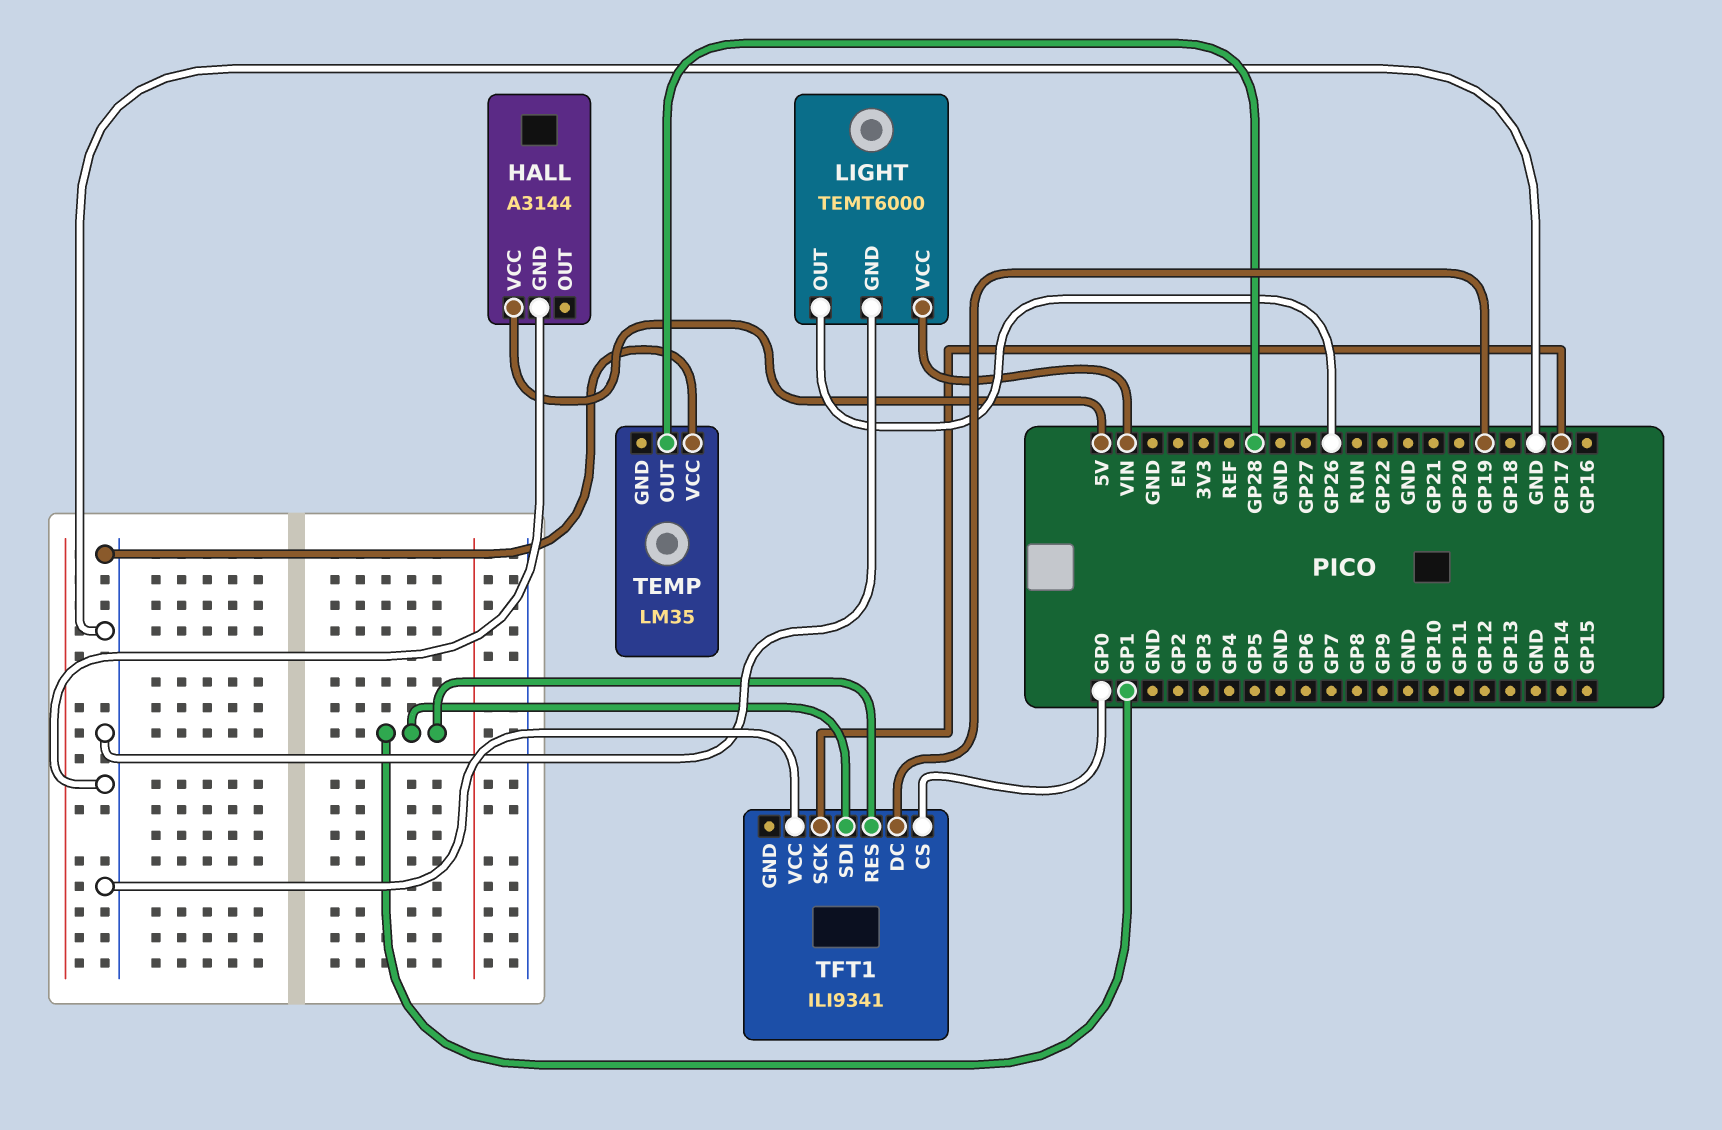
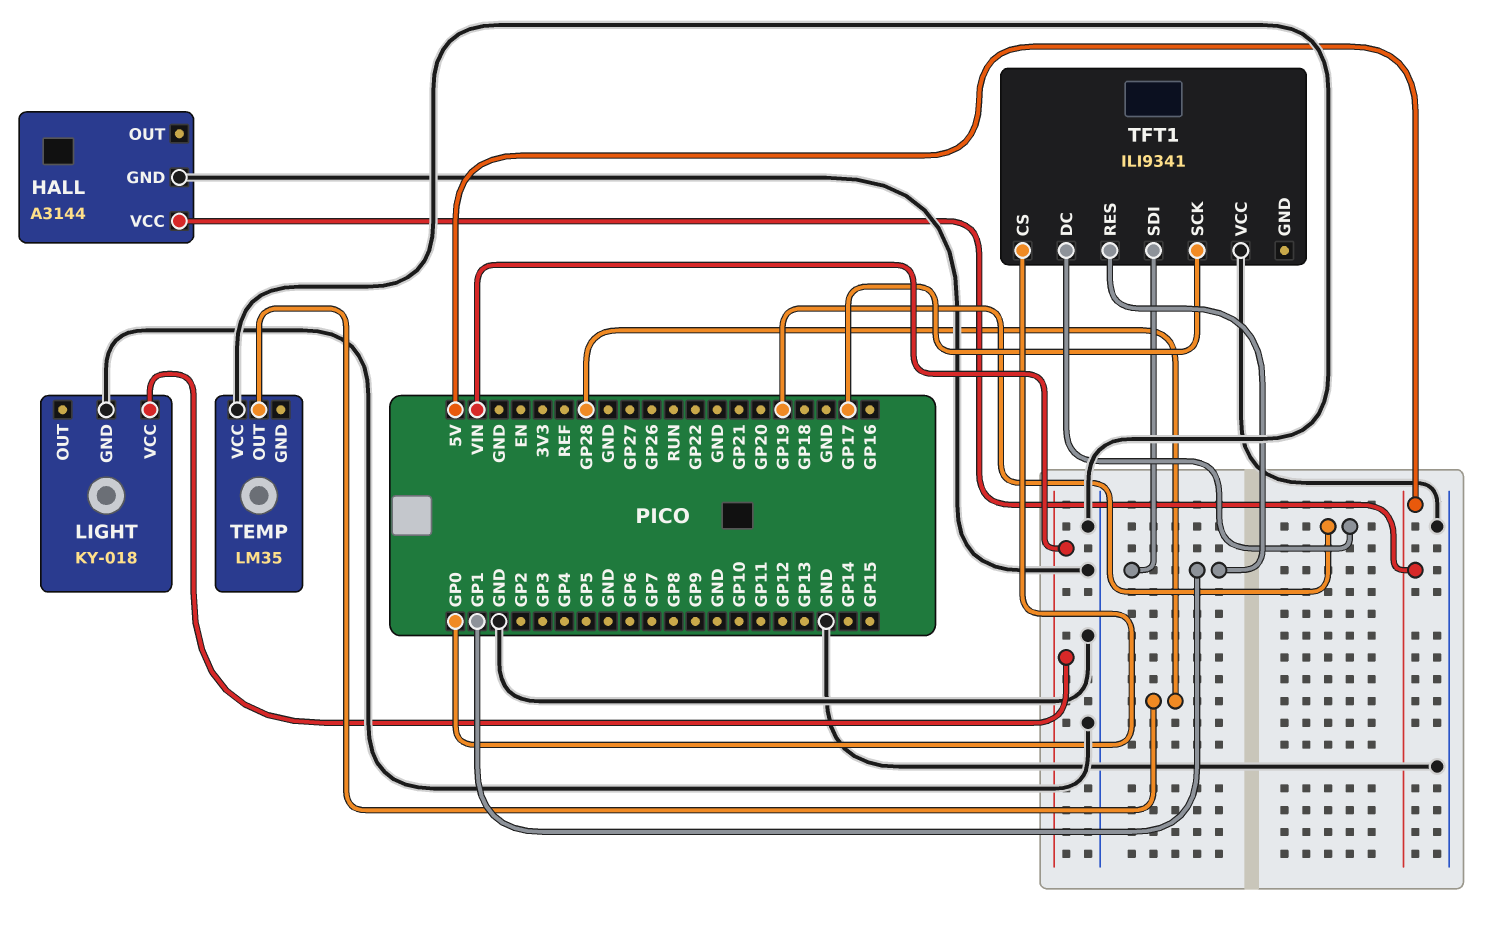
LIGHT: TEMT6000 -> KY-018
LIGHT pin OUT: GP26 -> none

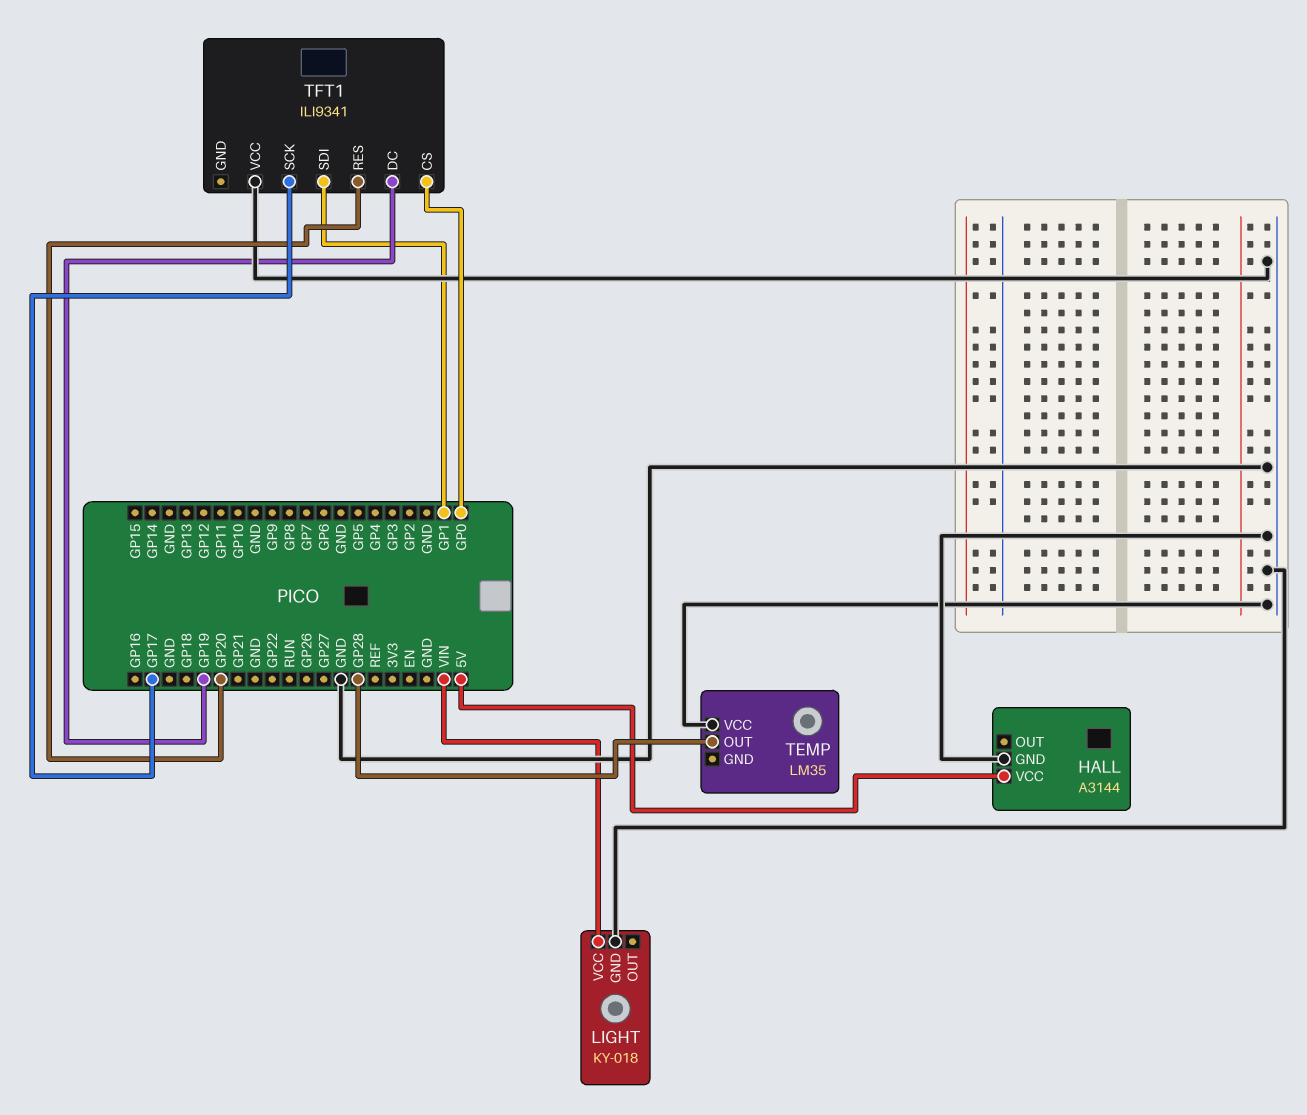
TFT1 pin RES: GP1 -> GP20

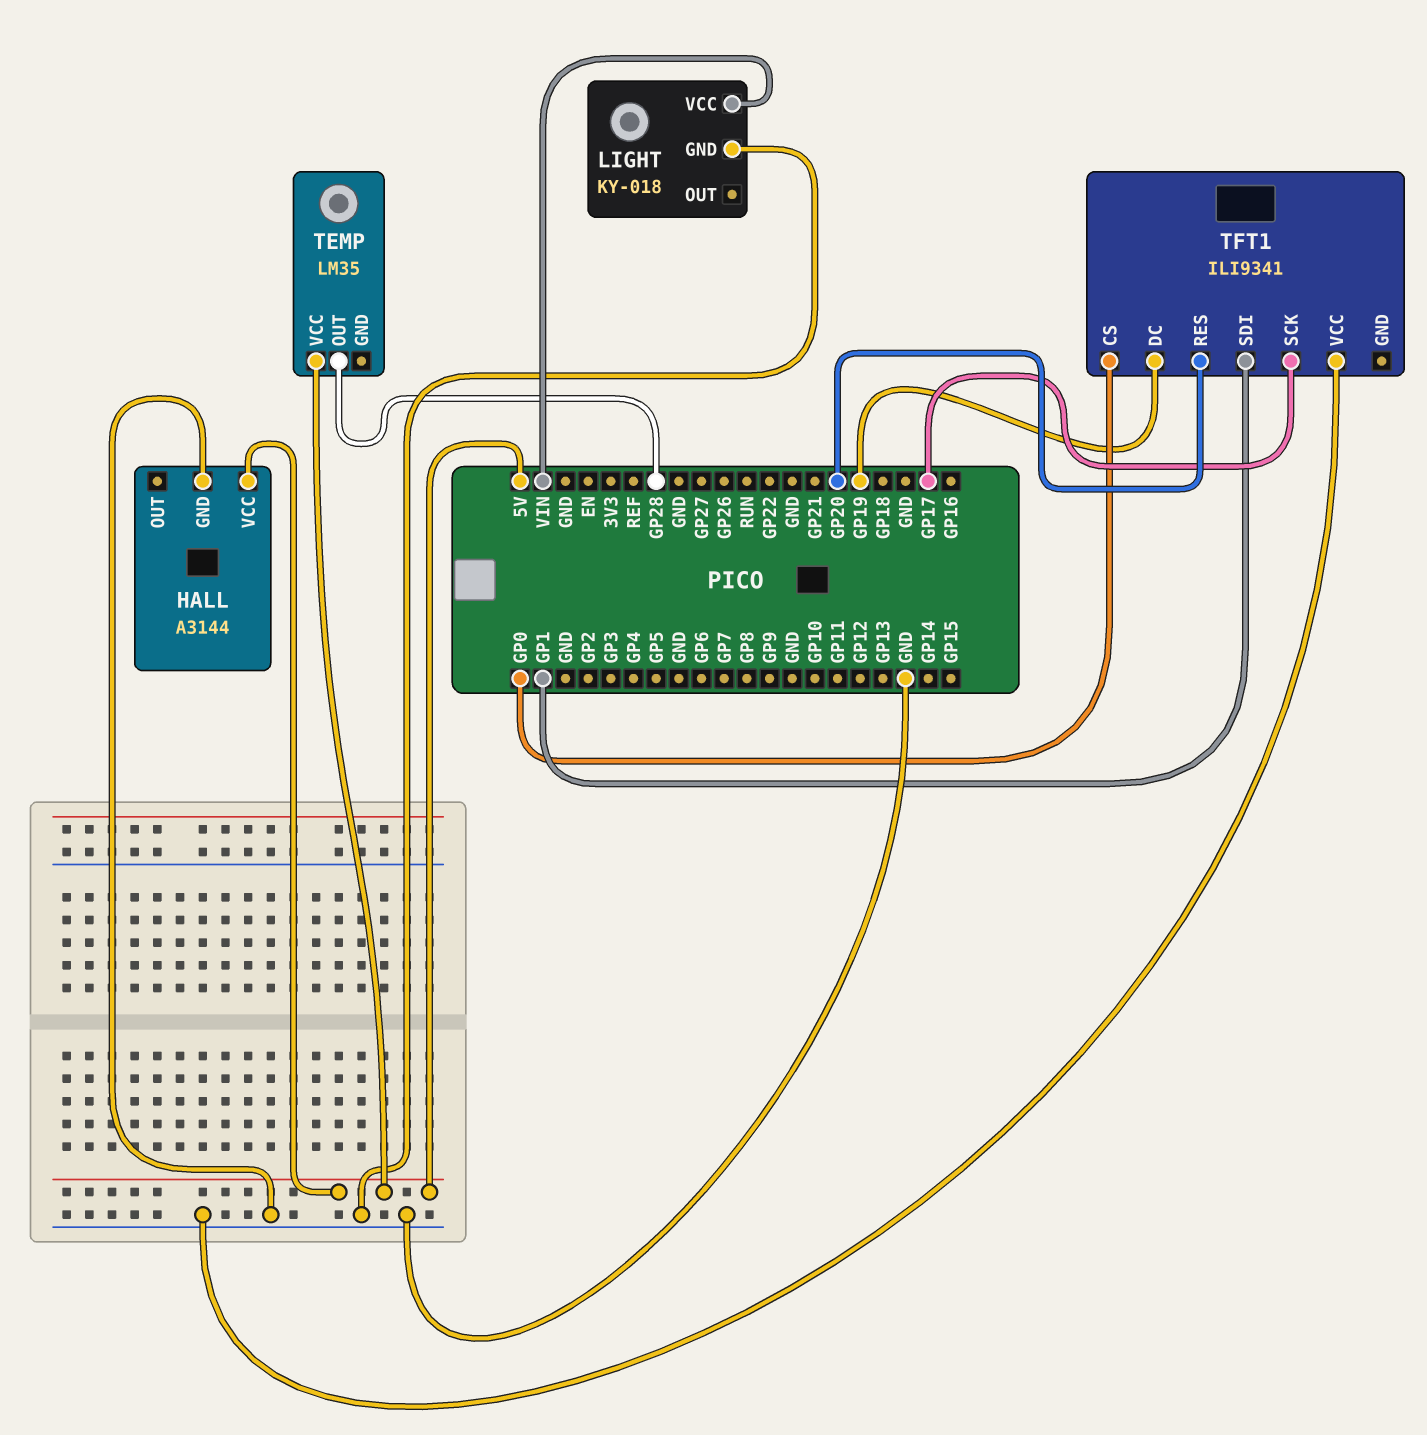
TEMP pin VCC: GND -> 5V

